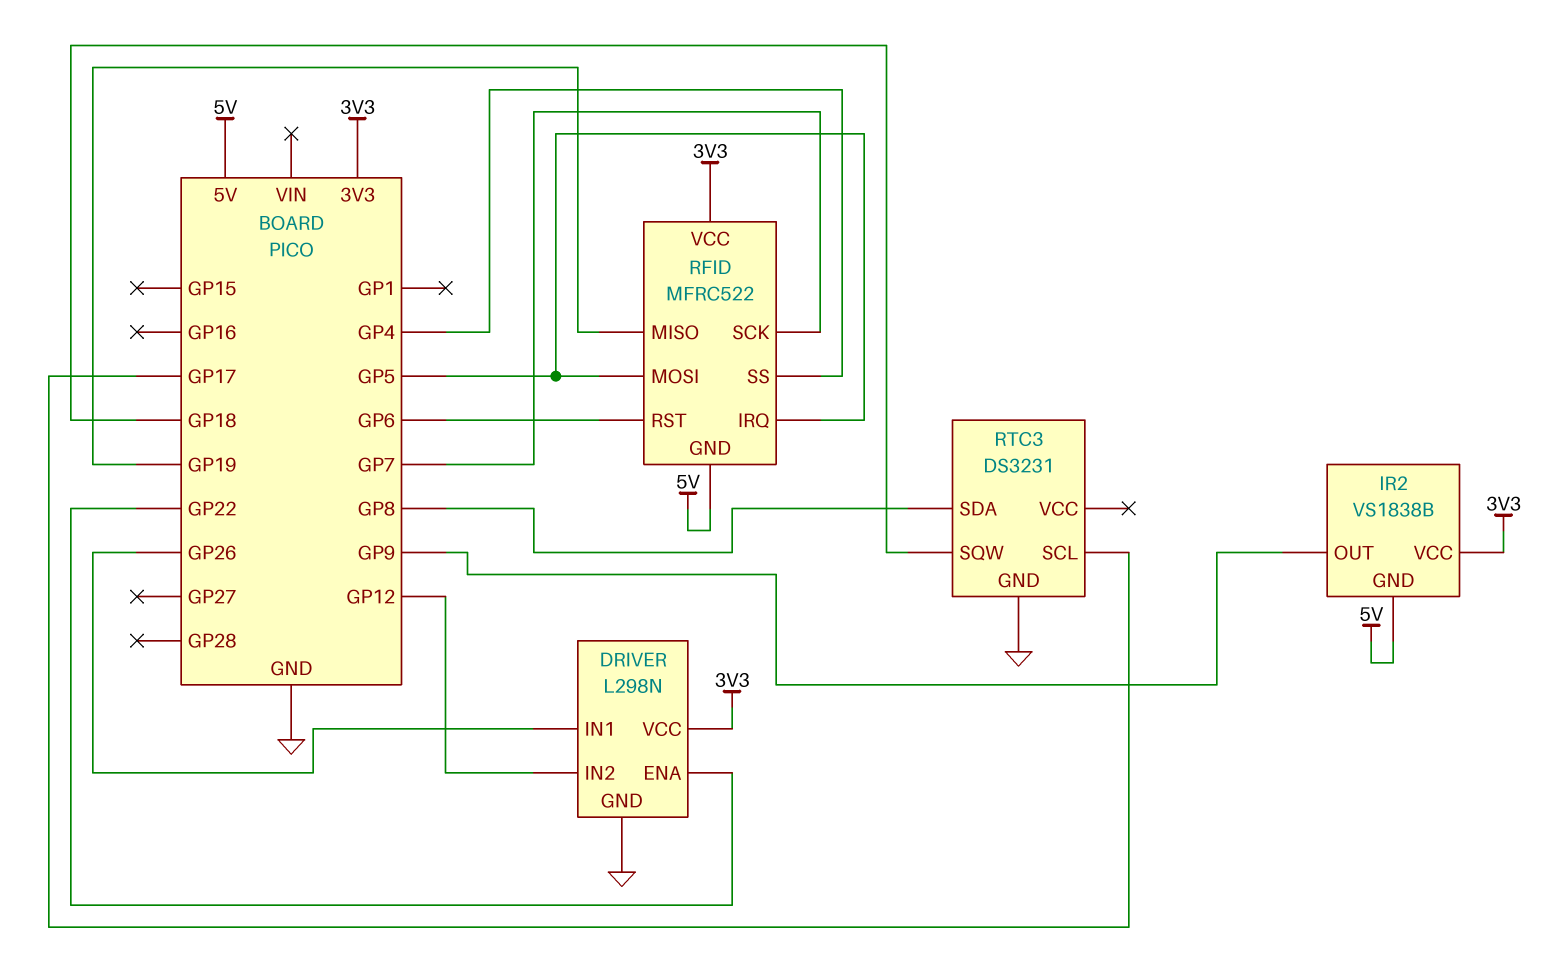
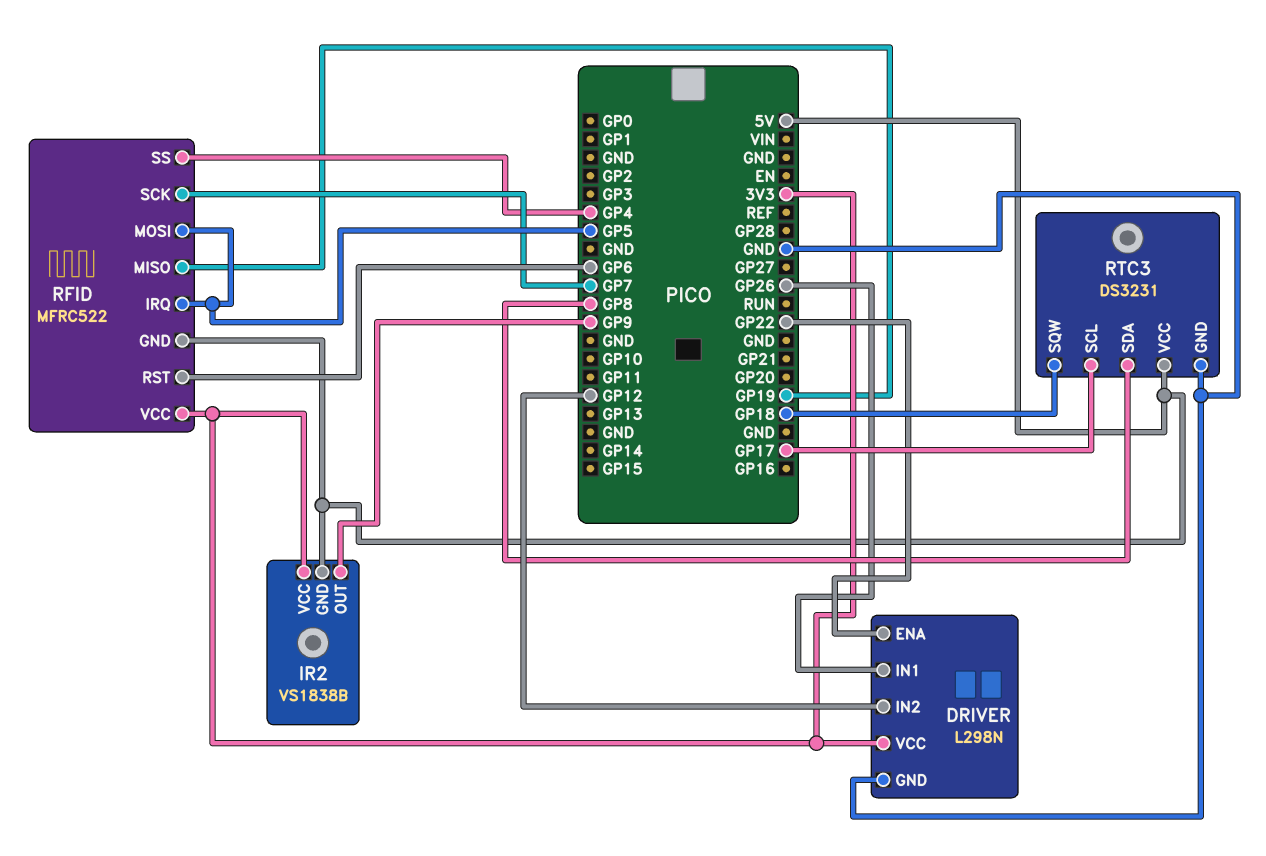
RTC3 pin VCC: none -> 5V

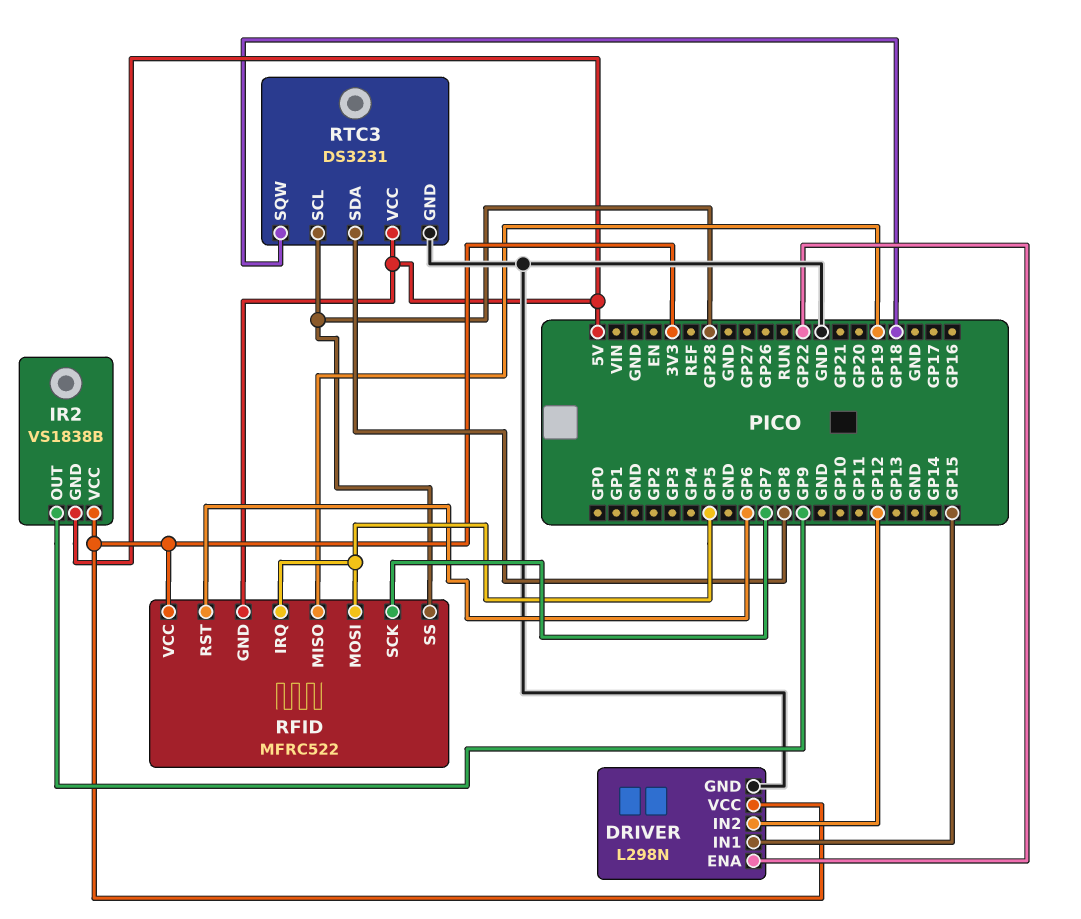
DRIVER pin IN1: GP26 -> GP15
RFID pin SS: GP4 -> GP28
RTC3 pin SCL: GP17 -> GP28

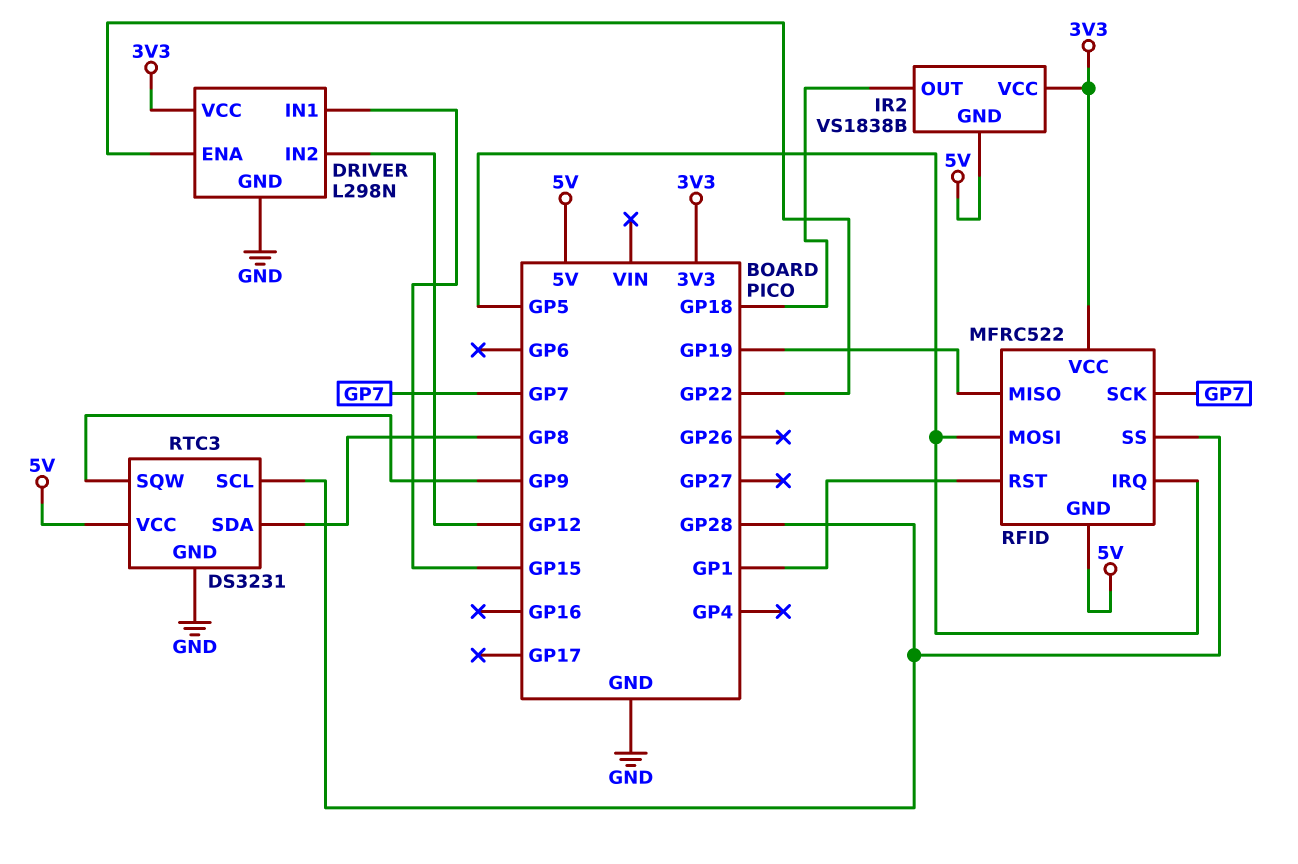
IR2 pin OUT: GP9 -> GP18
RFID pin RST: GP6 -> GP1
RTC3 pin SQW: GP18 -> GP9

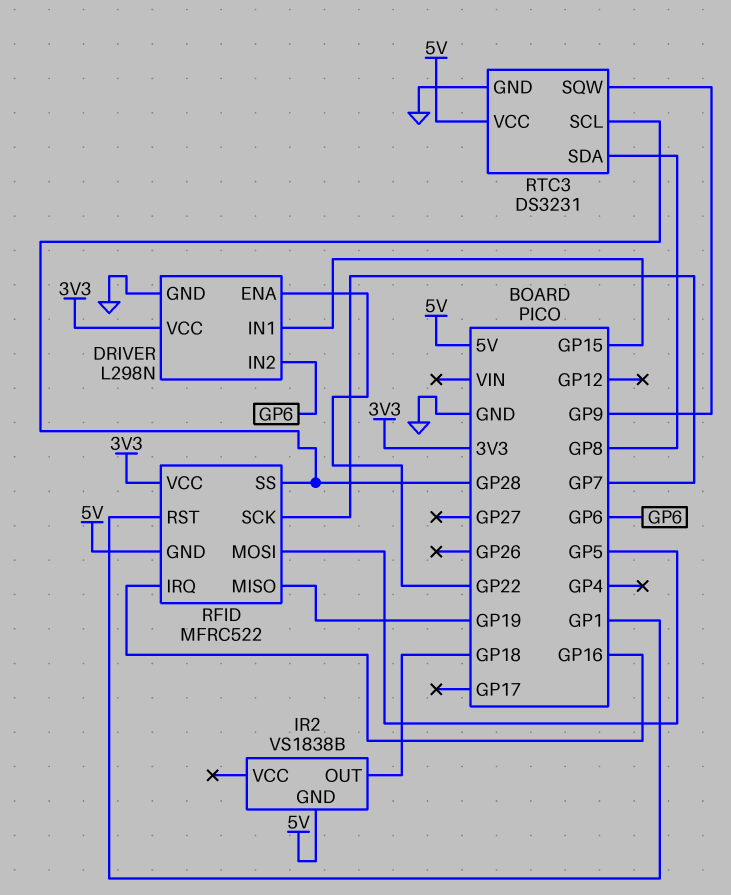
DRIVER pin IN2: GP12 -> GP6
IR2 pin VCC: 3V3 -> none
RFID pin IRQ: GP5 -> GP16

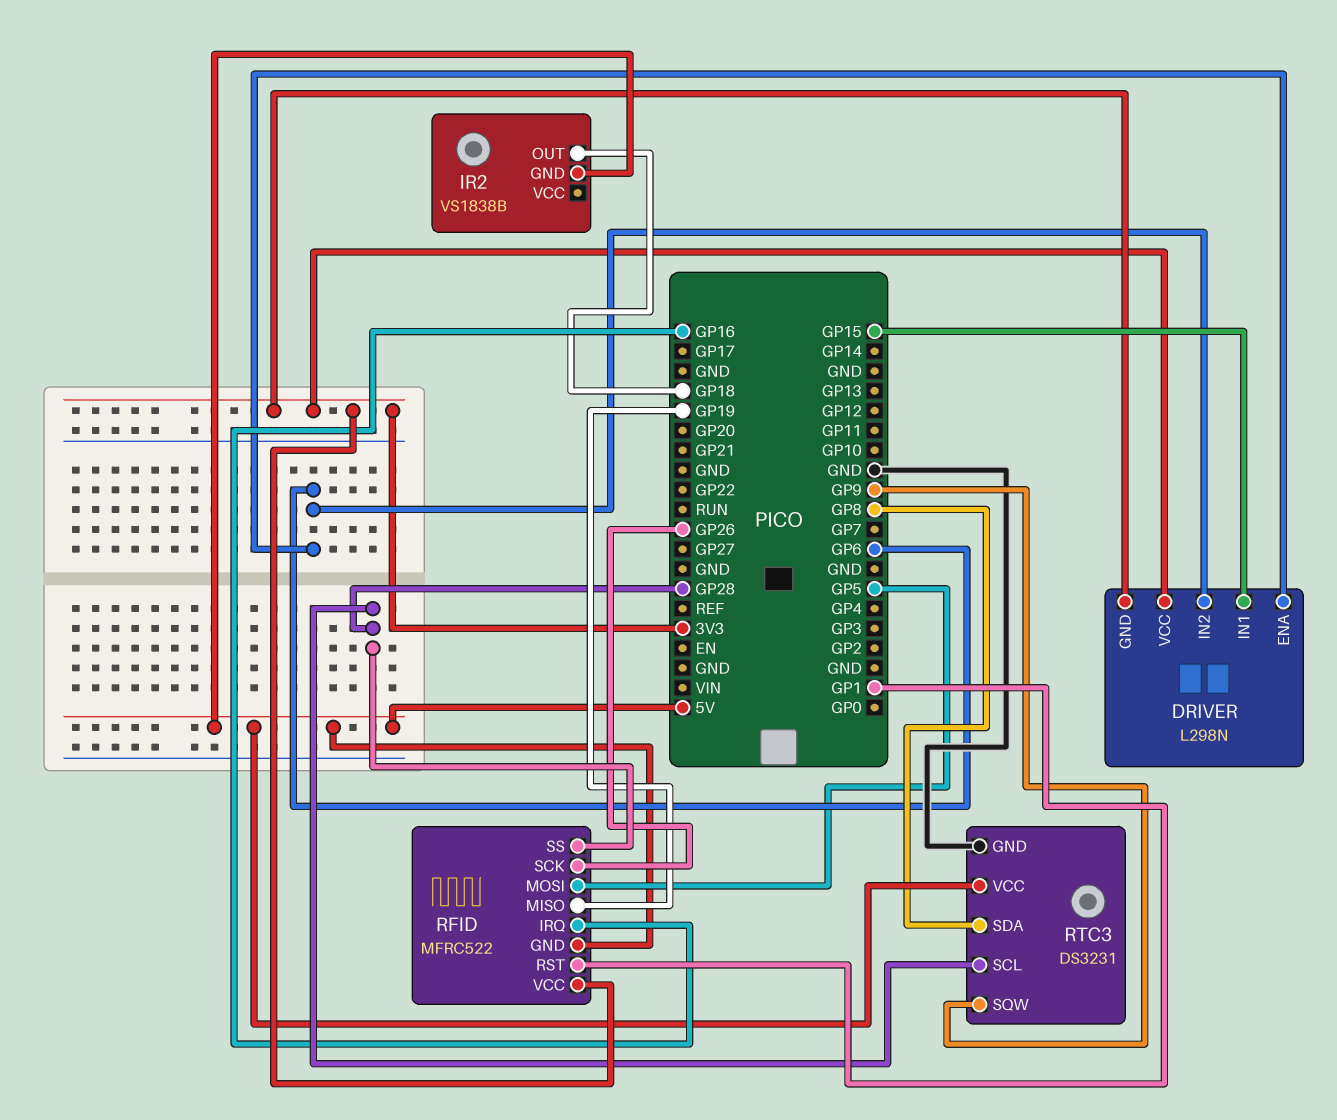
DRIVER pin ENA: GP22 -> GP6
DRIVER pin GND: GND -> 3V3
RFID pin SCK: GP7 -> GP26

